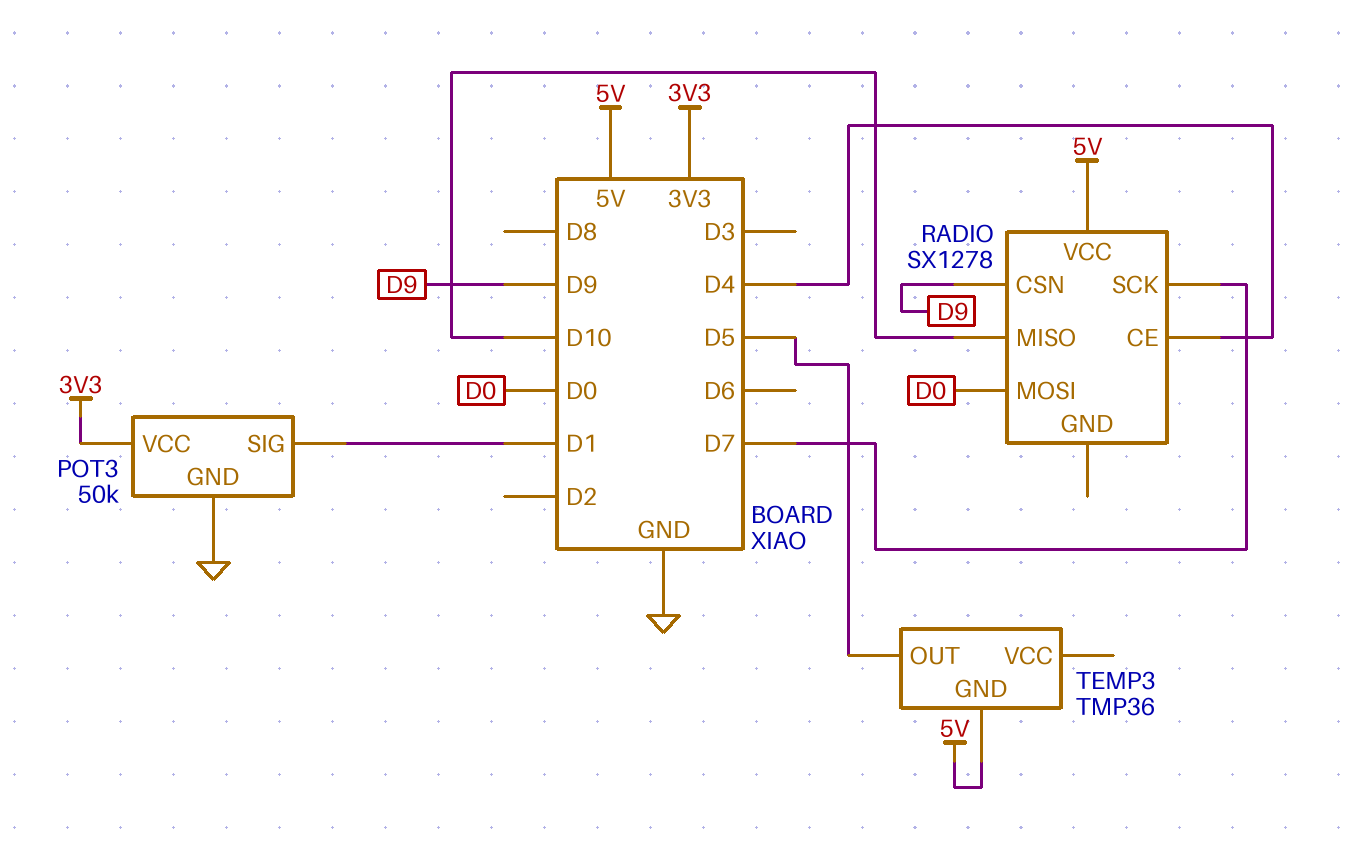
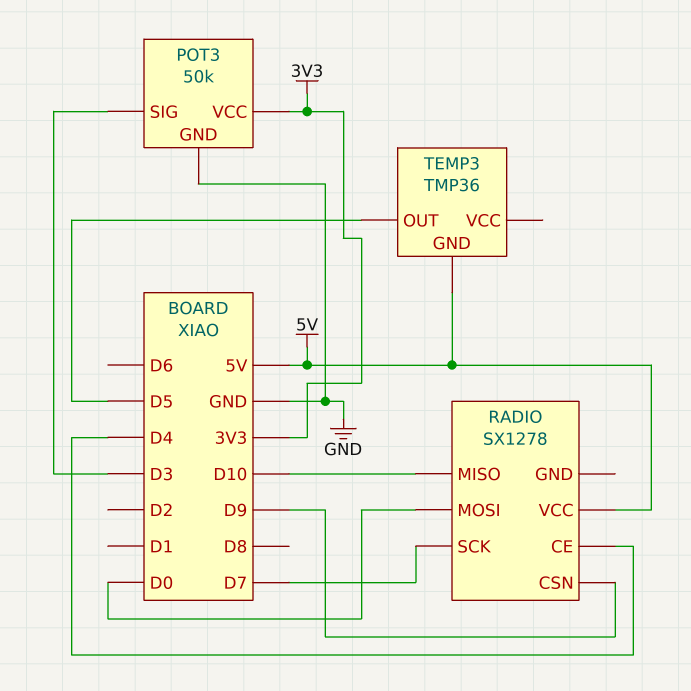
POT3 pin SIG: D1 -> D3

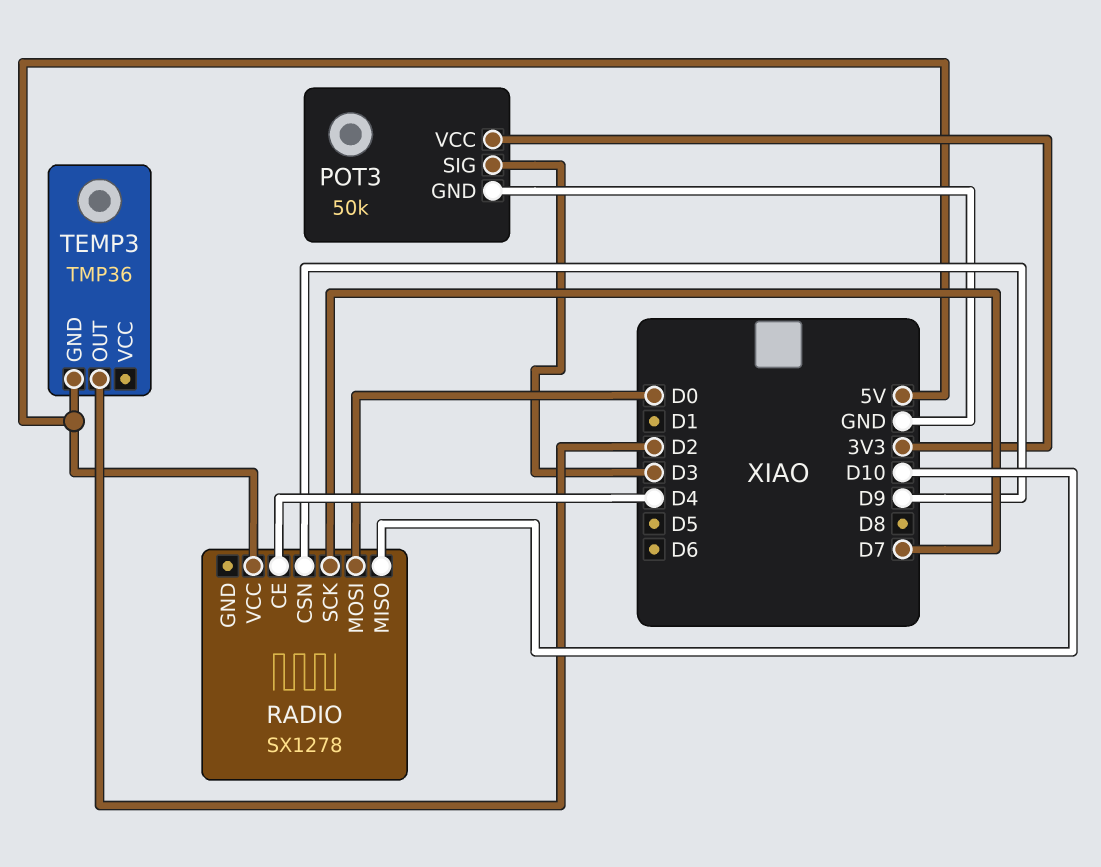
TEMP3 pin OUT: D5 -> D2

